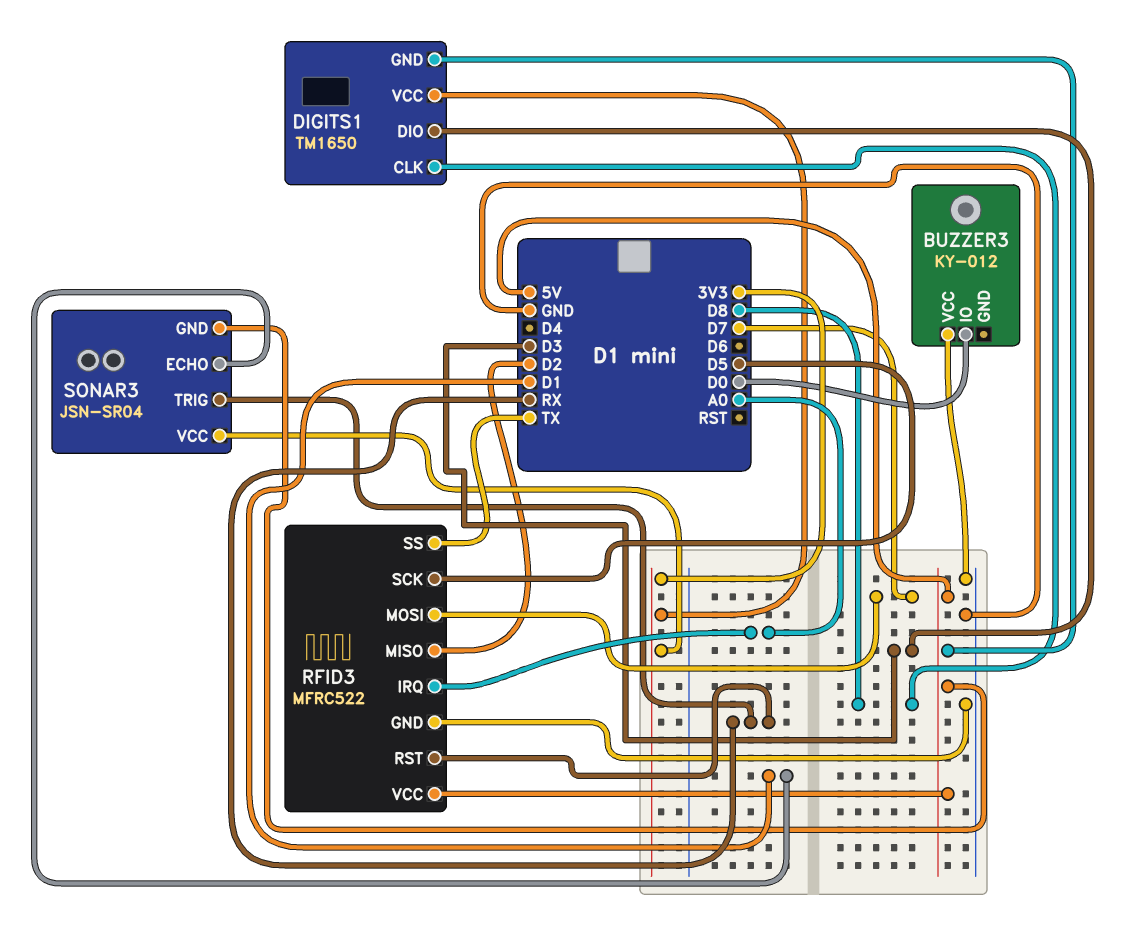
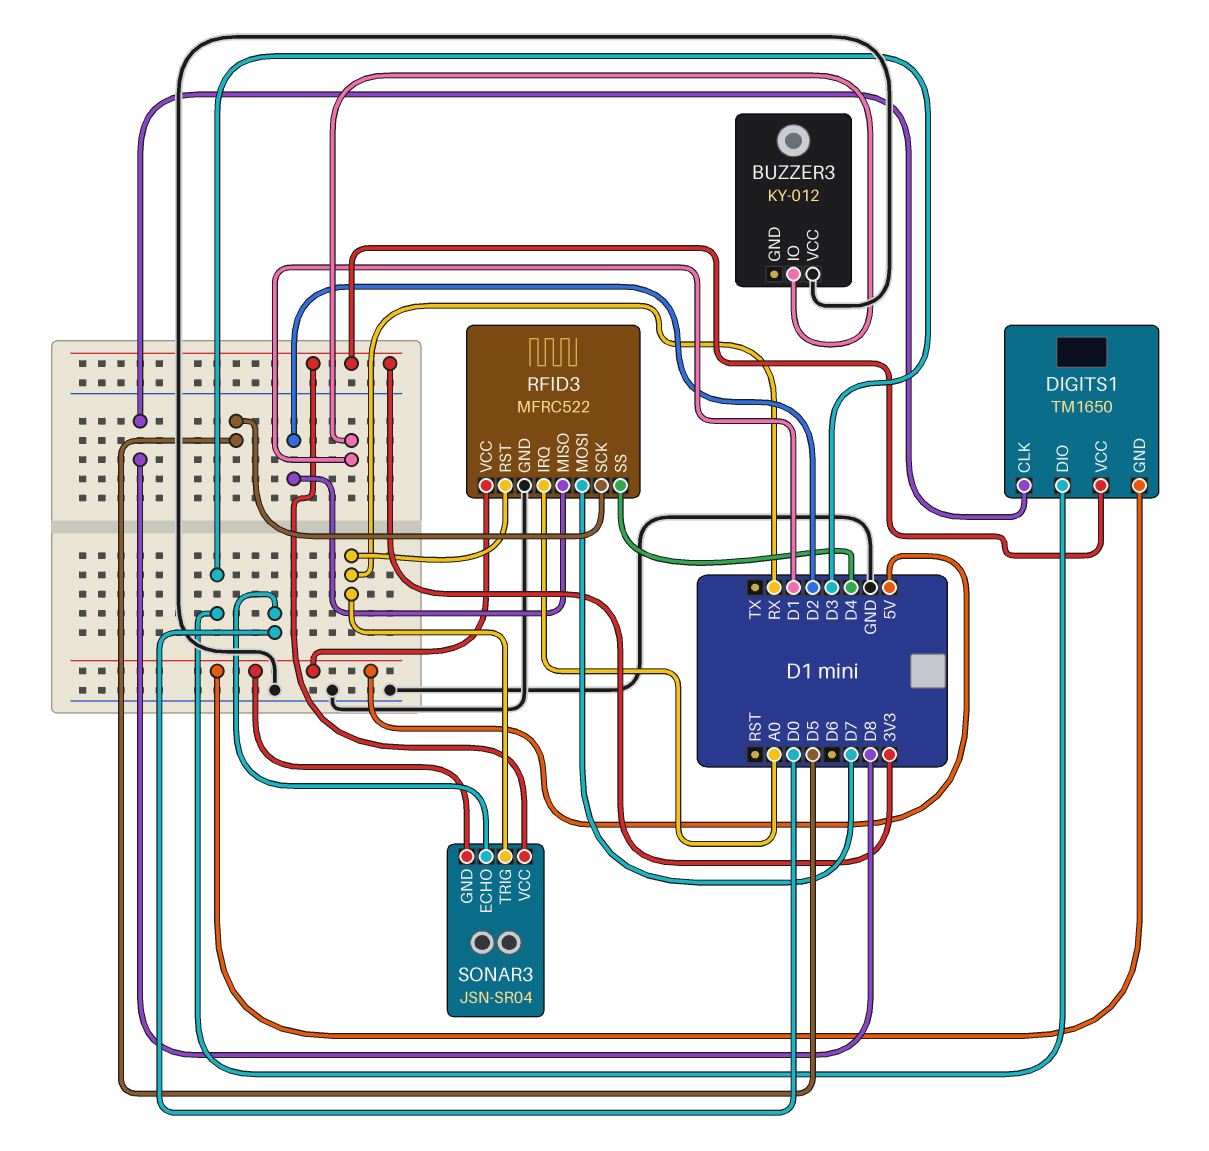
BUZZER3 pin IO: D0 -> D1
RFID3 pin SS: TX -> D4
SONAR3 pin ECHO: D1 -> D0

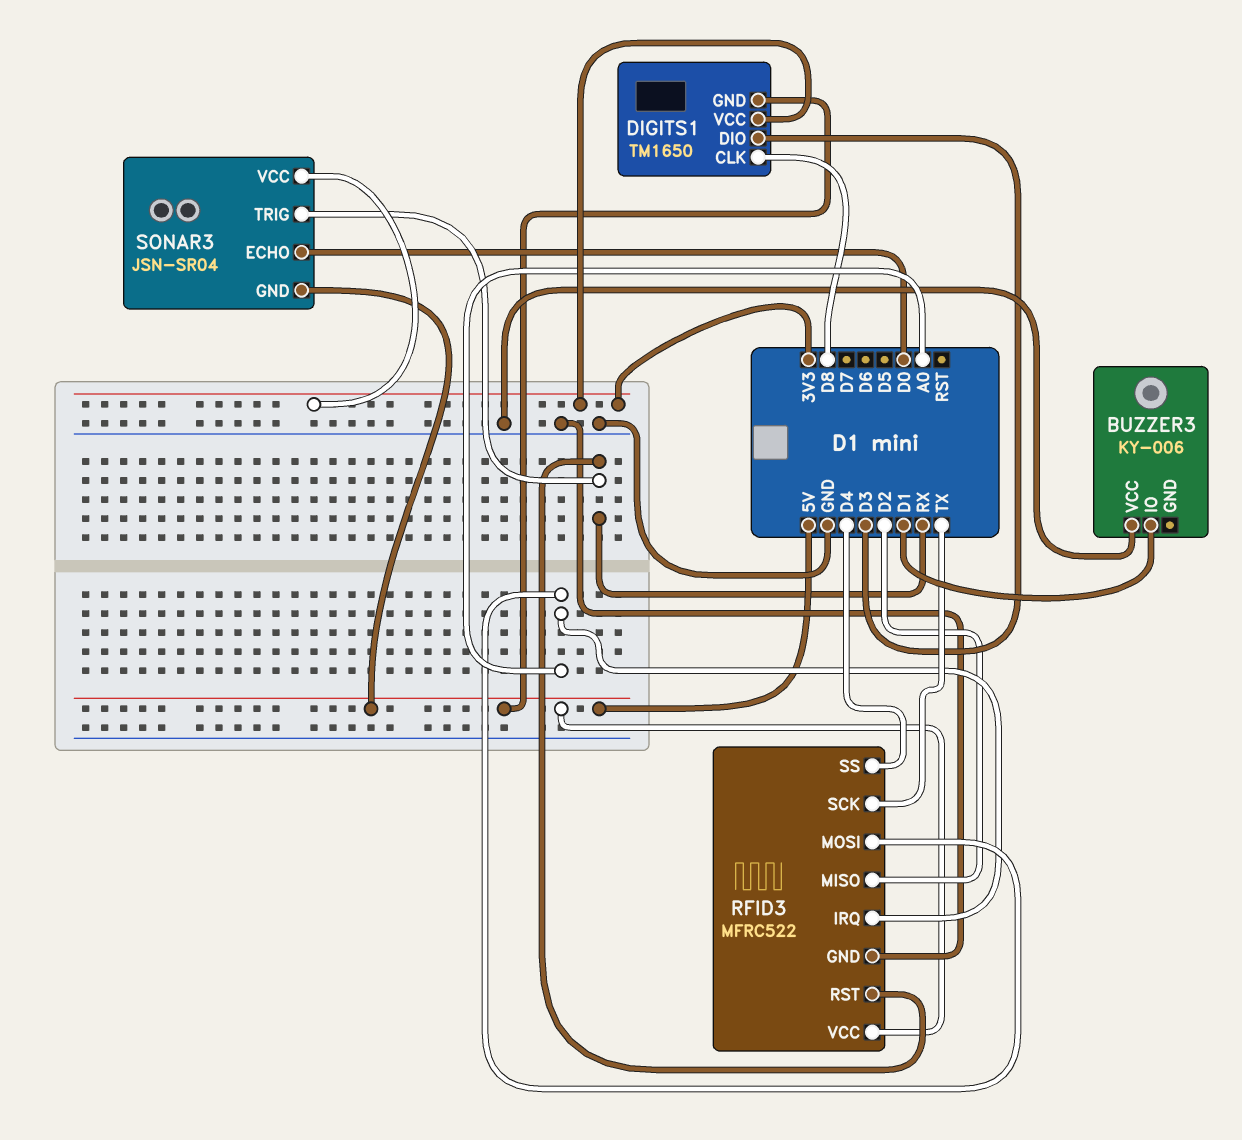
BUZZER3: KY-012 -> KY-006
RFID3 pin MOSI: D7 -> A0
RFID3 pin SCK: D5 -> TX

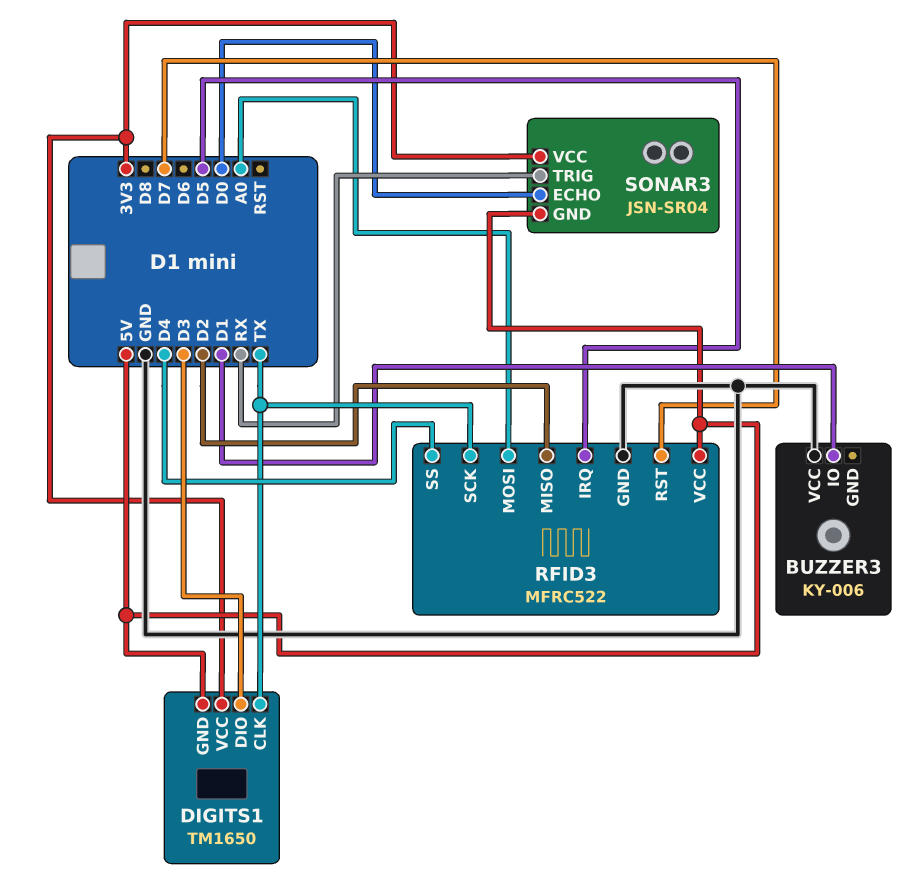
DIGITS1 pin CLK: D8 -> TX
RFID3 pin IRQ: A0 -> D5
RFID3 pin RST: RX -> D7

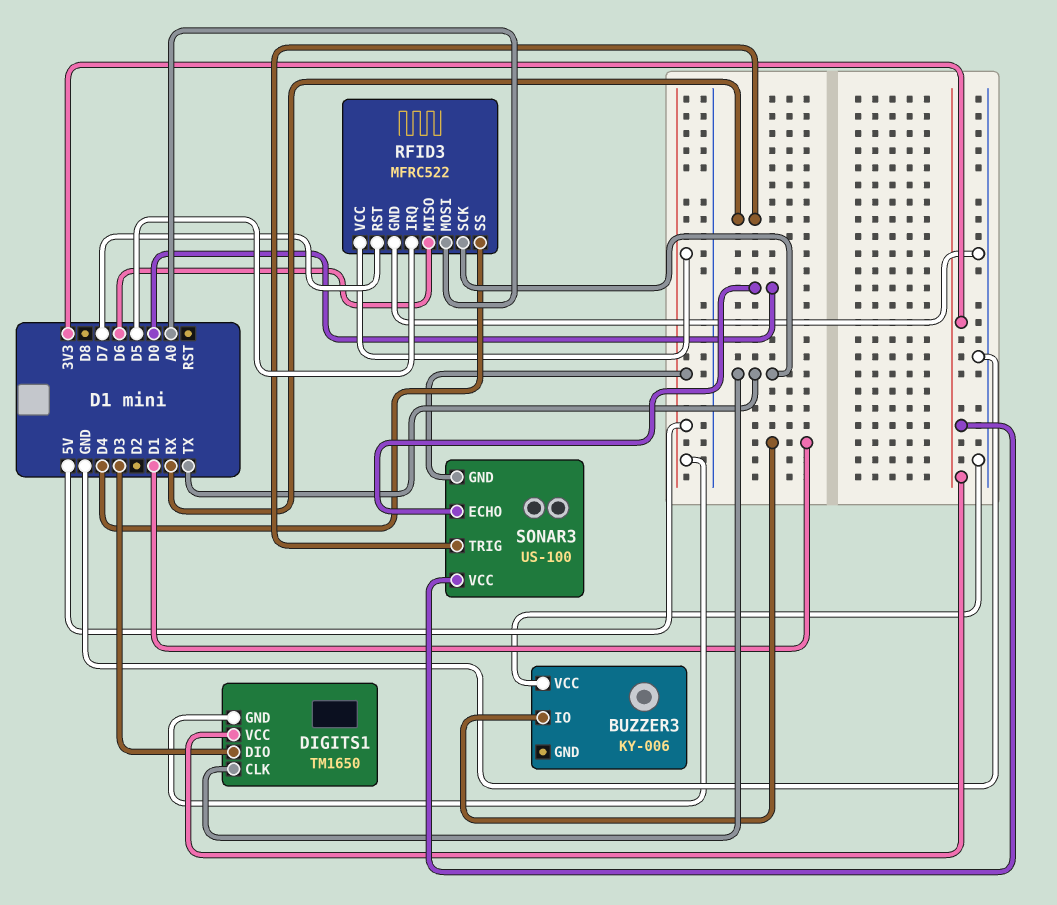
RFID3 pin MISO: D2 -> D6
SONAR3: JSN-SR04 -> US-100

